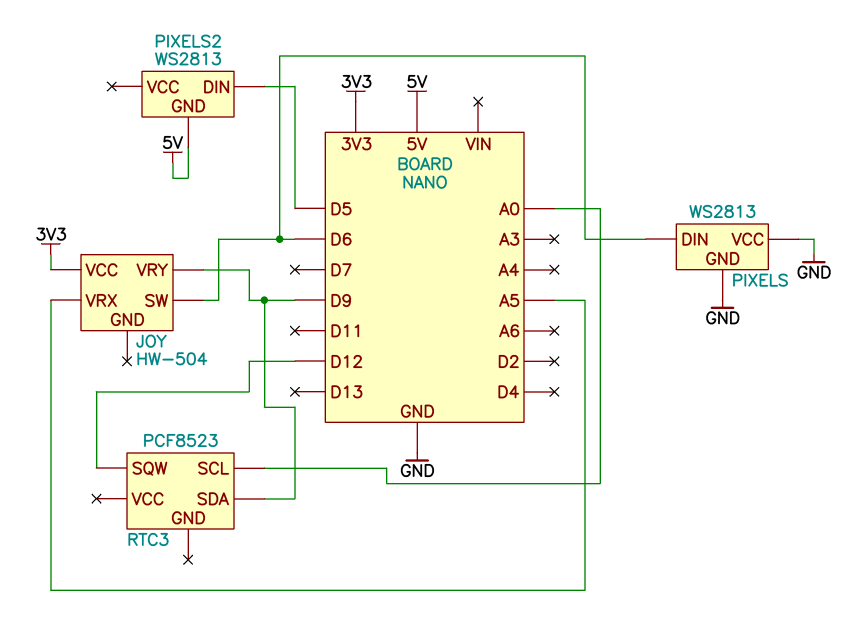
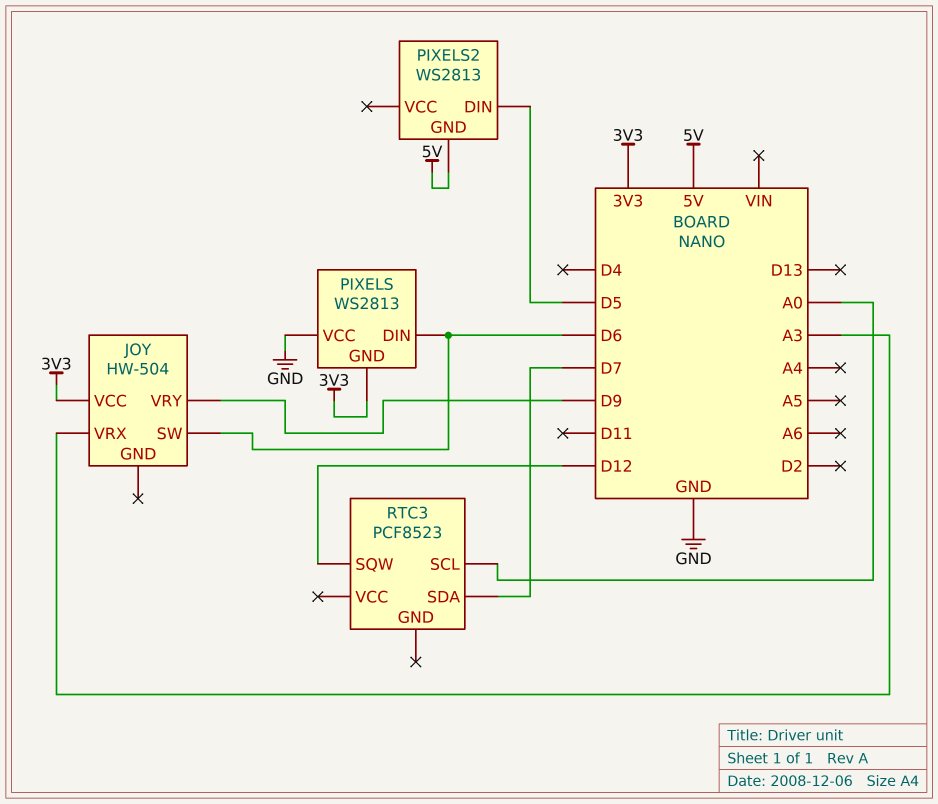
JOY pin VRX: A5 -> A3
PIXELS pin GND: GND -> 3V3
RTC3 pin SDA: D9 -> D7

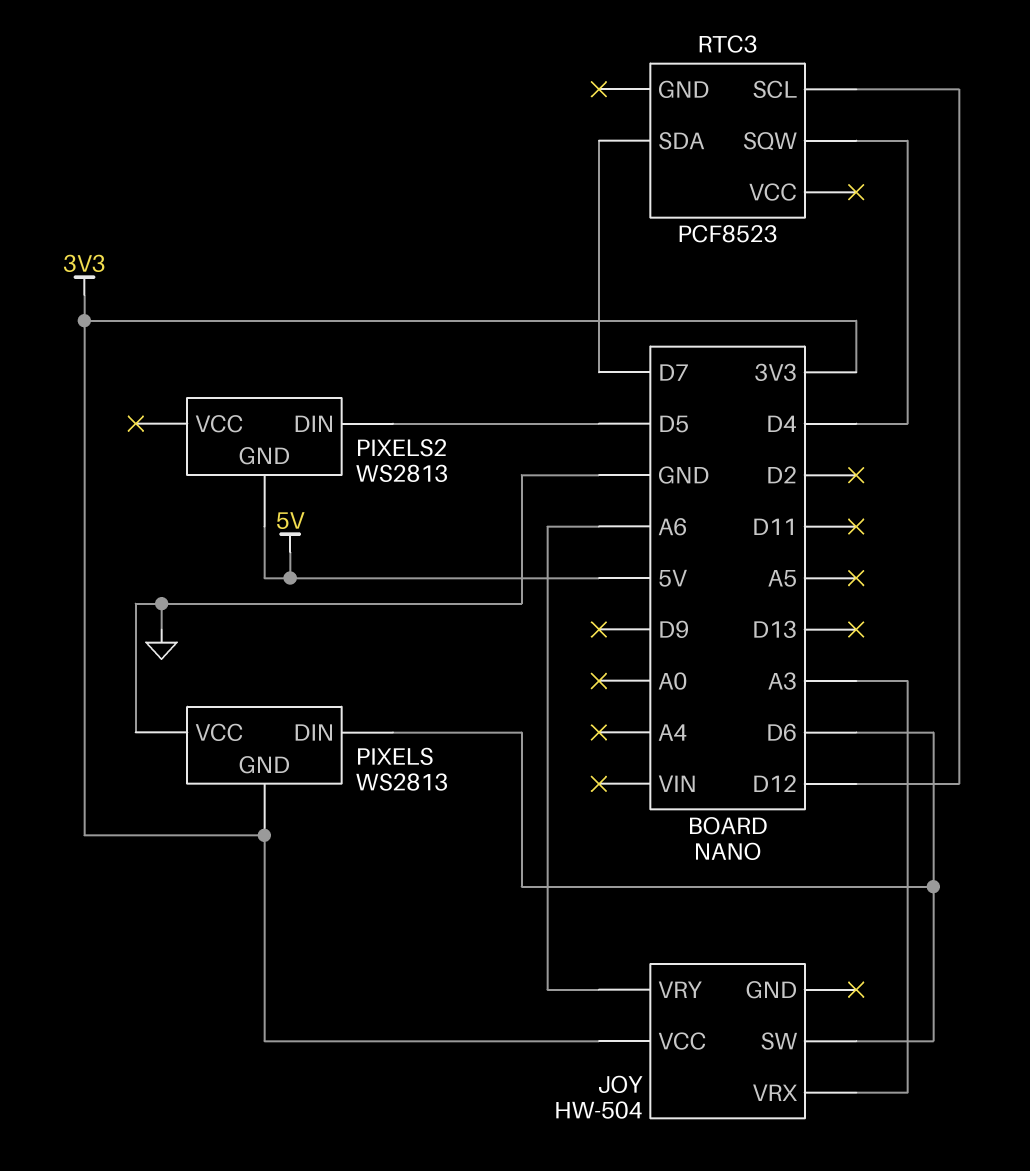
JOY pin VRY: D9 -> A6
RTC3 pin SCL: A0 -> D12
RTC3 pin SQW: D12 -> D4

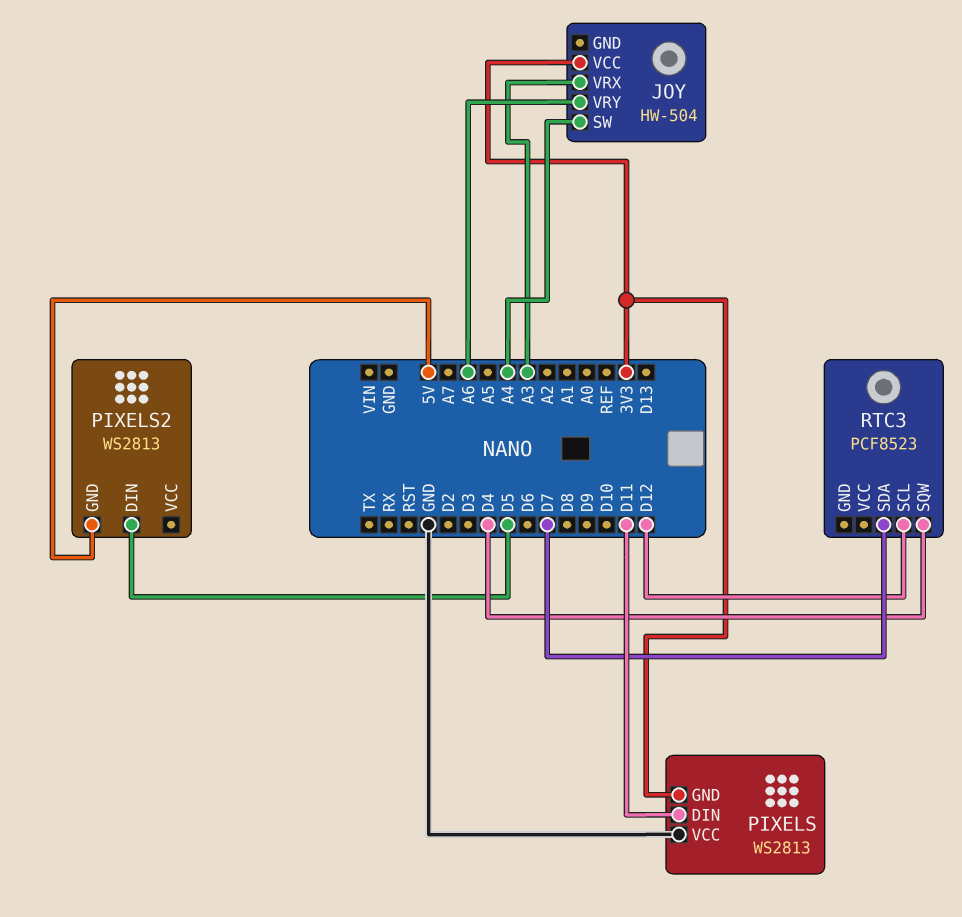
JOY pin SW: D6 -> A4
PIXELS pin DIN: D6 -> D11

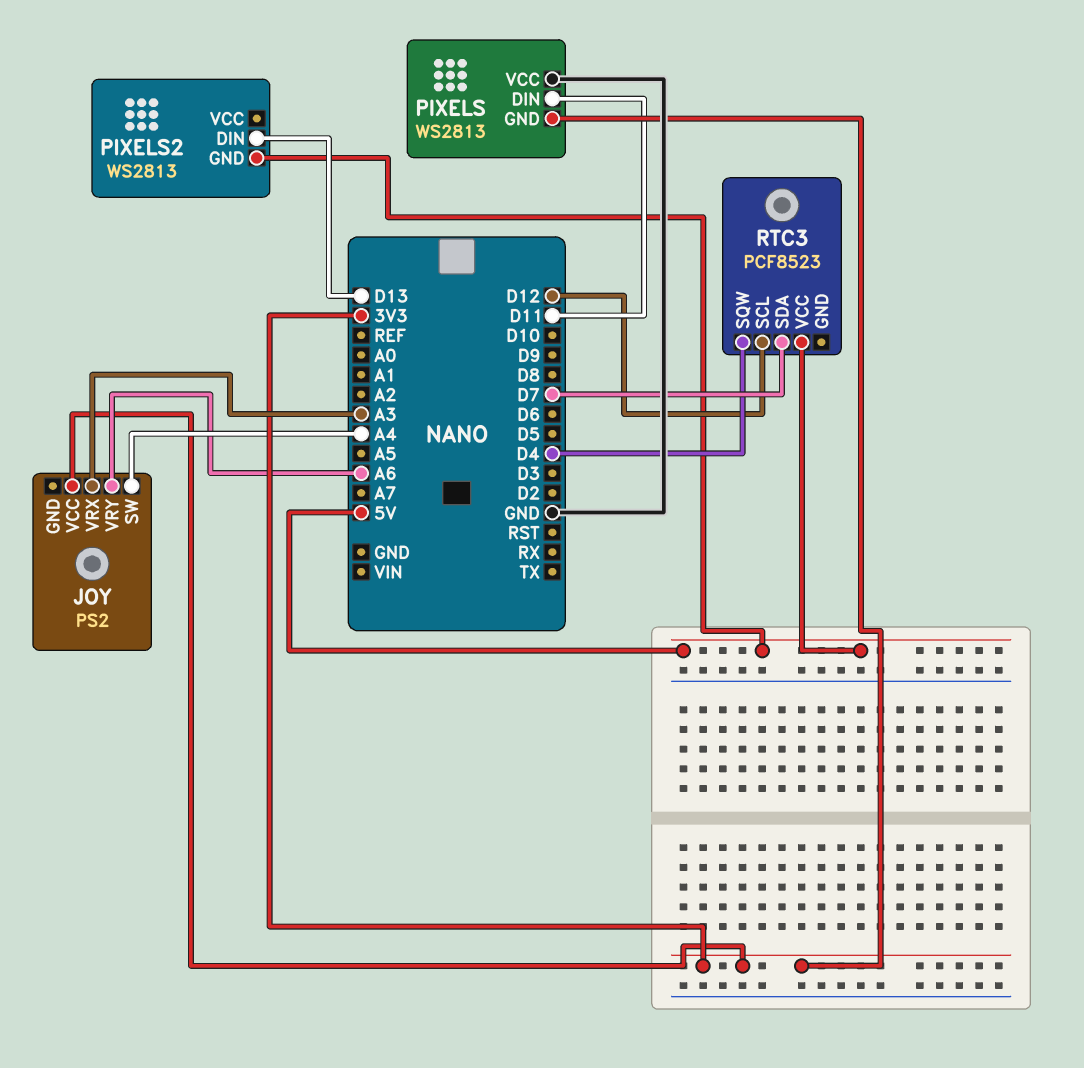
JOY: HW-504 -> PS2
PIXELS2 pin DIN: D5 -> D13
RTC3 pin VCC: none -> 5V

